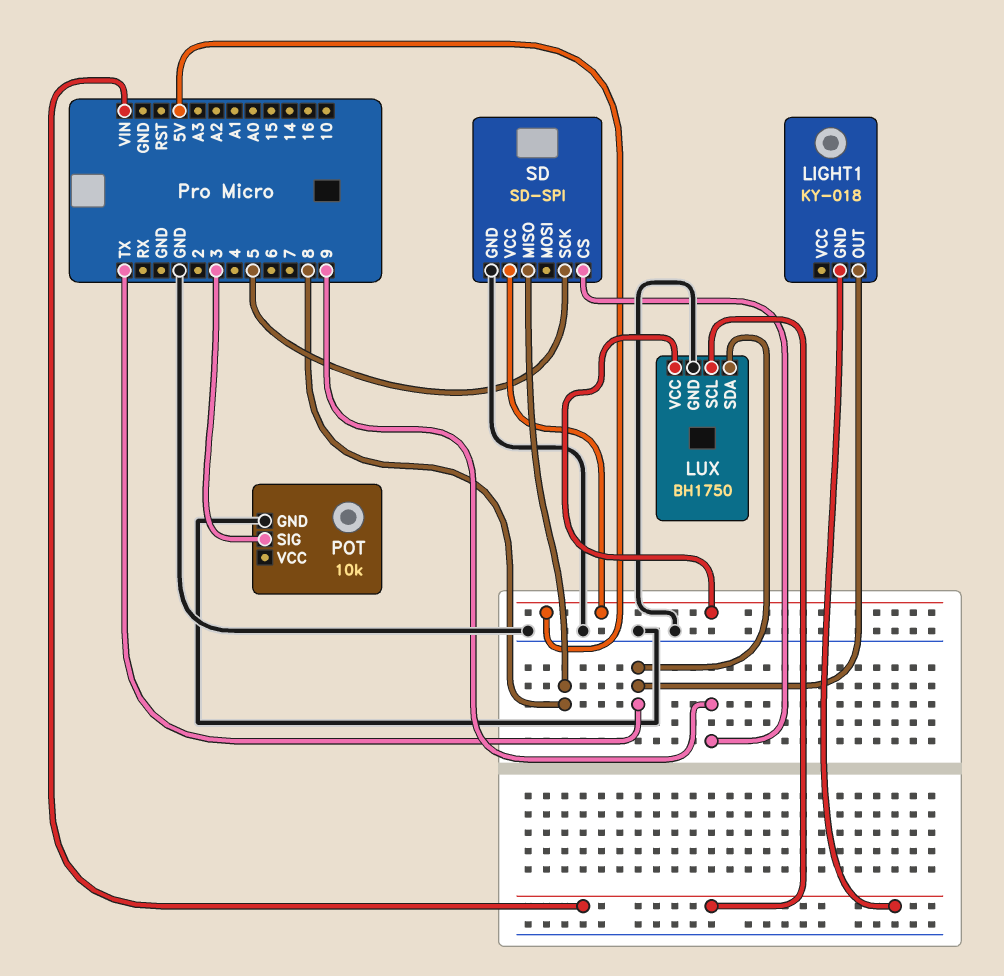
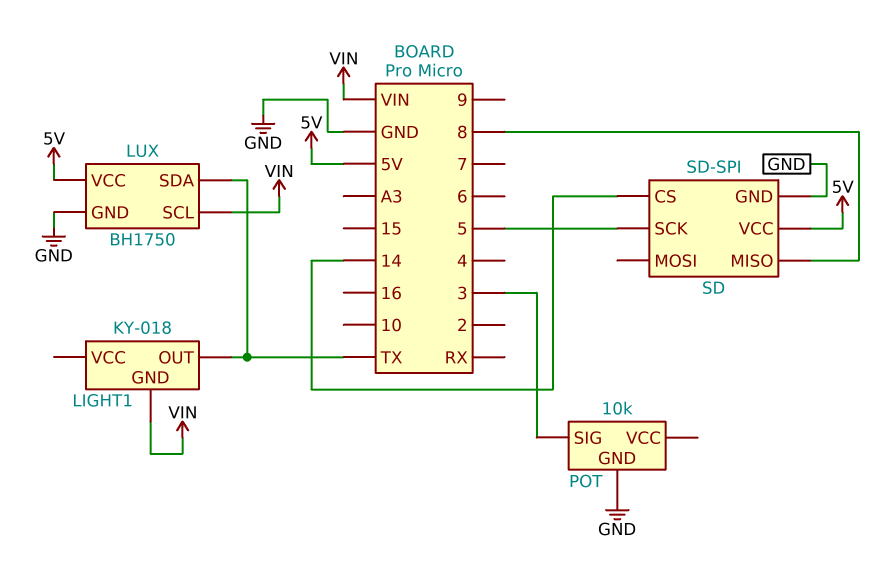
SD pin CS: 9 -> 14

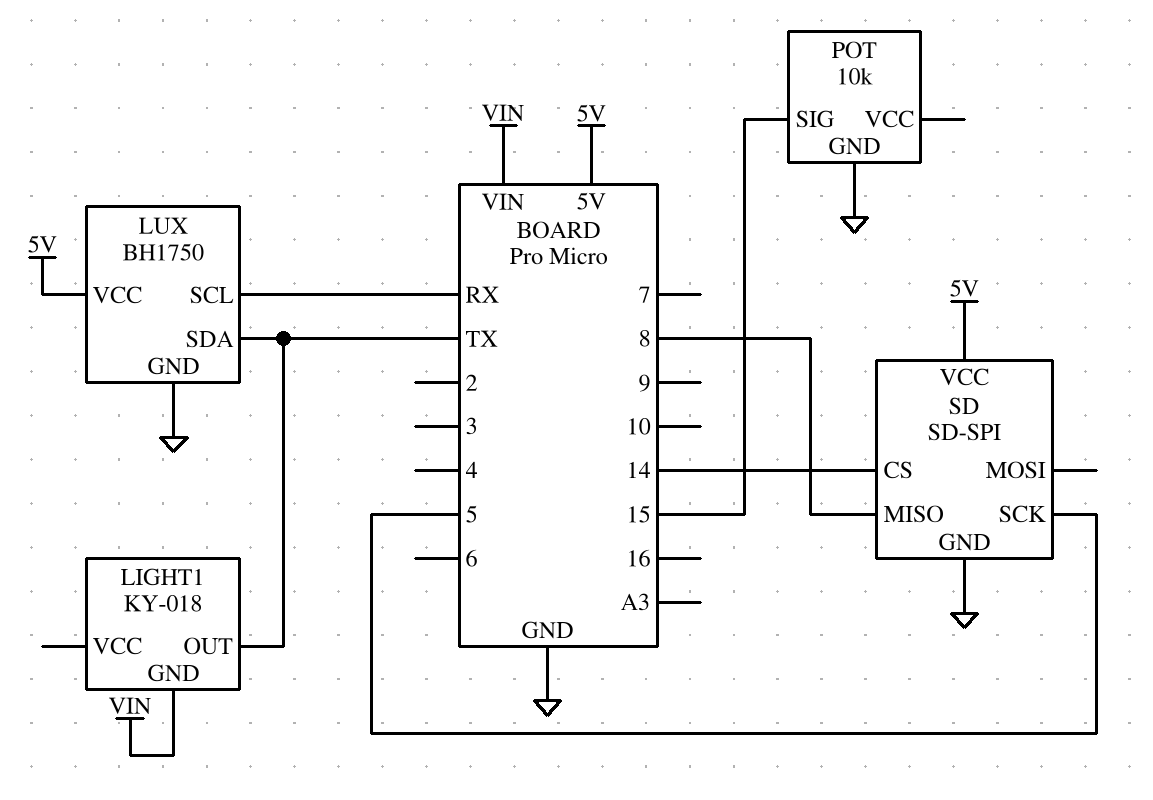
LUX pin SCL: VIN -> RX
POT pin SIG: 3 -> 15

